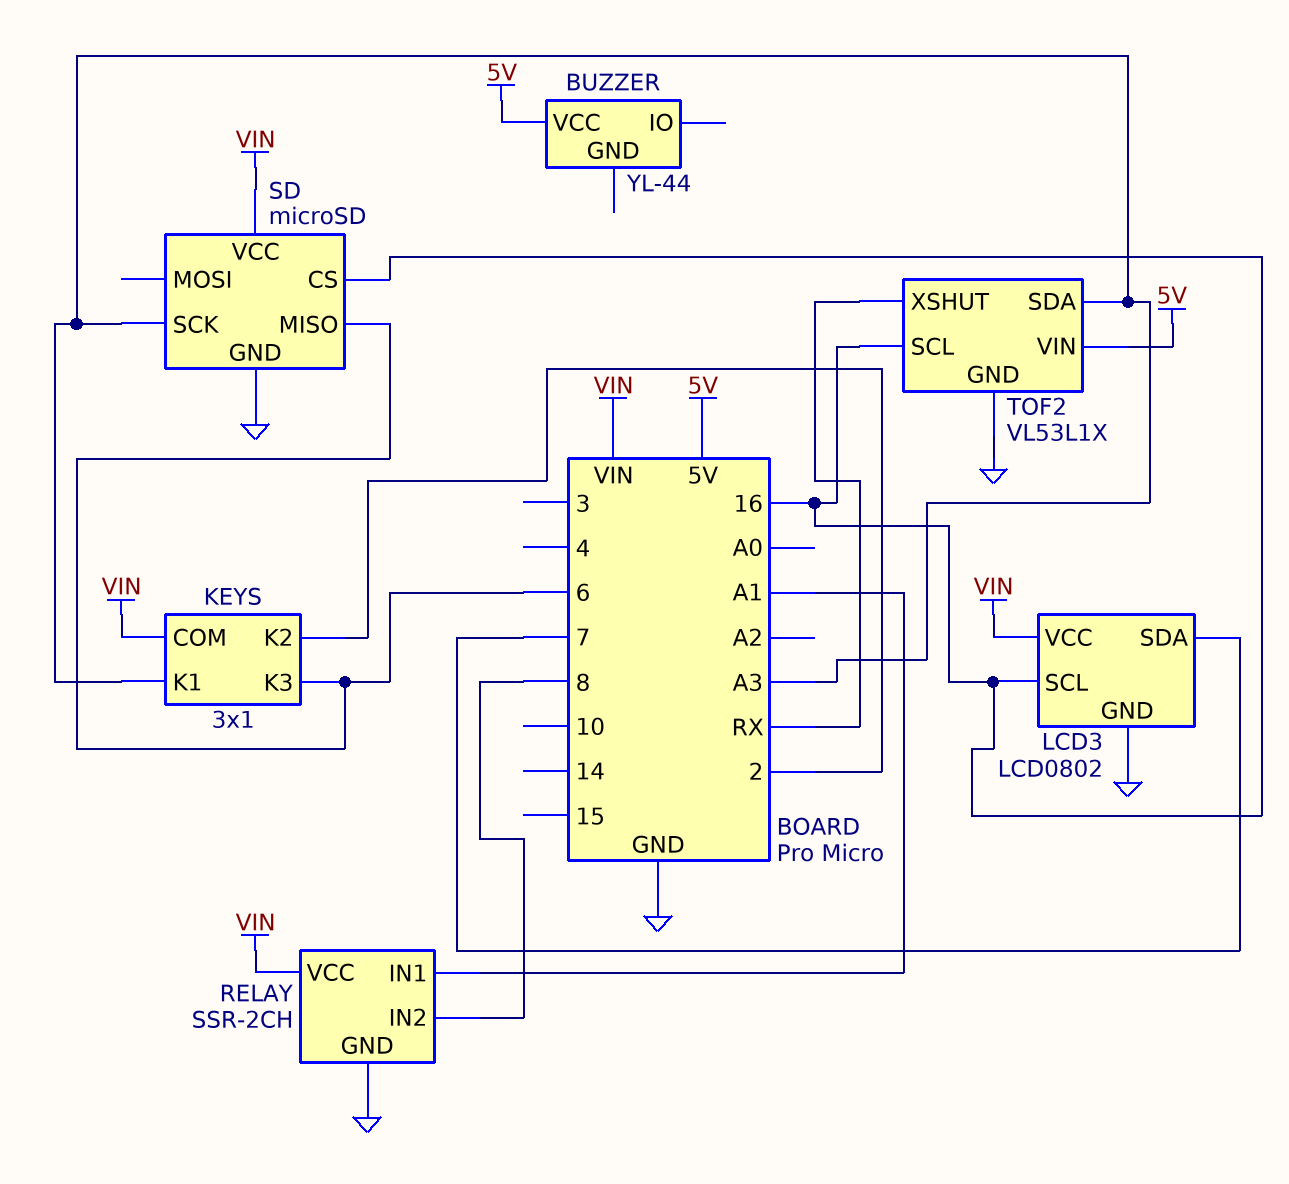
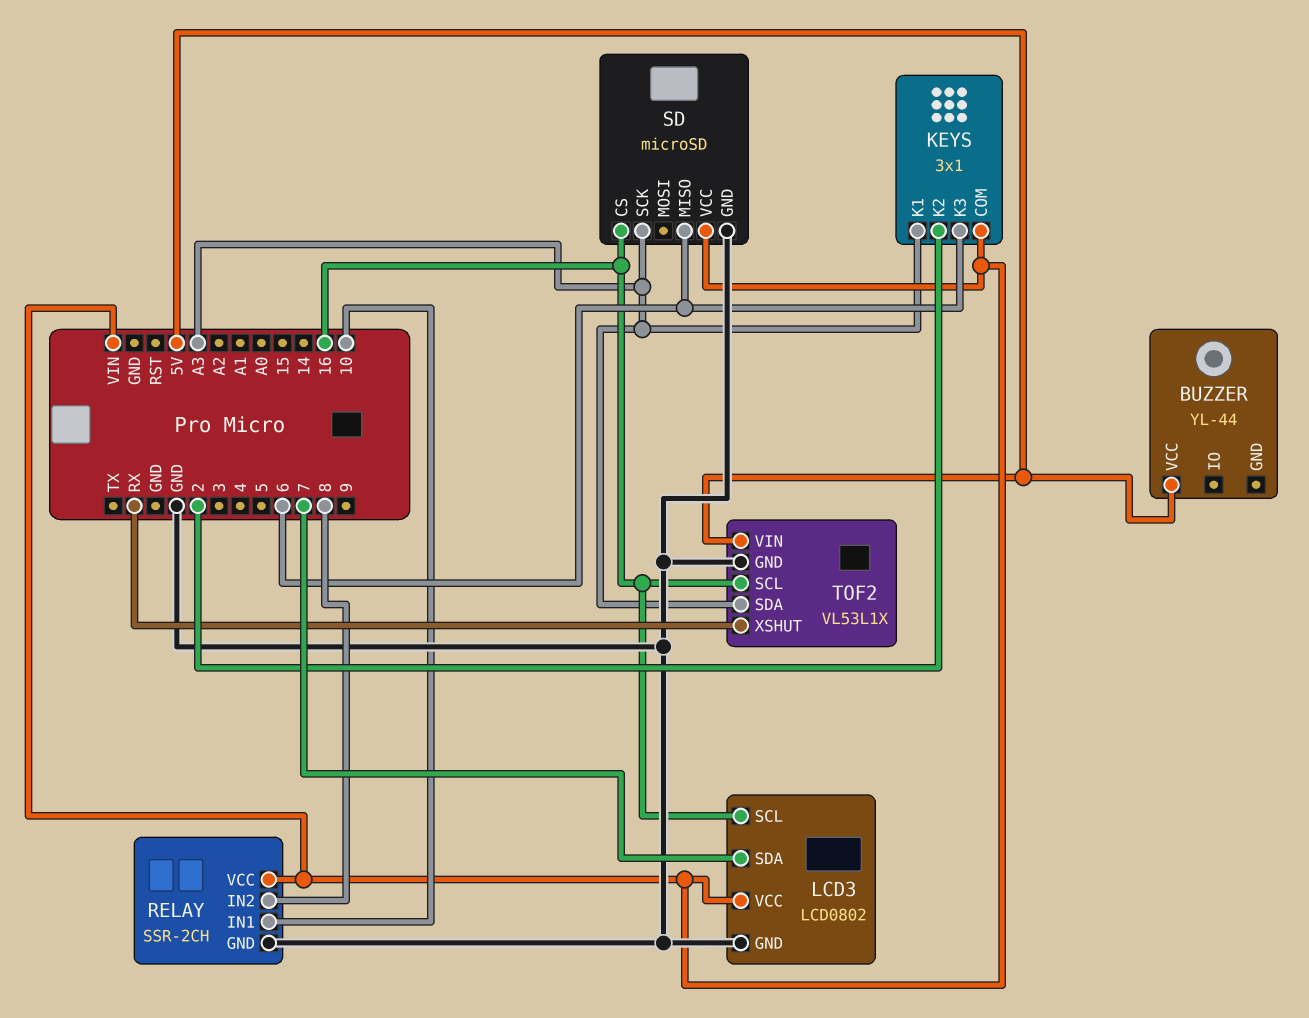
RELAY pin IN1: A1 -> 10

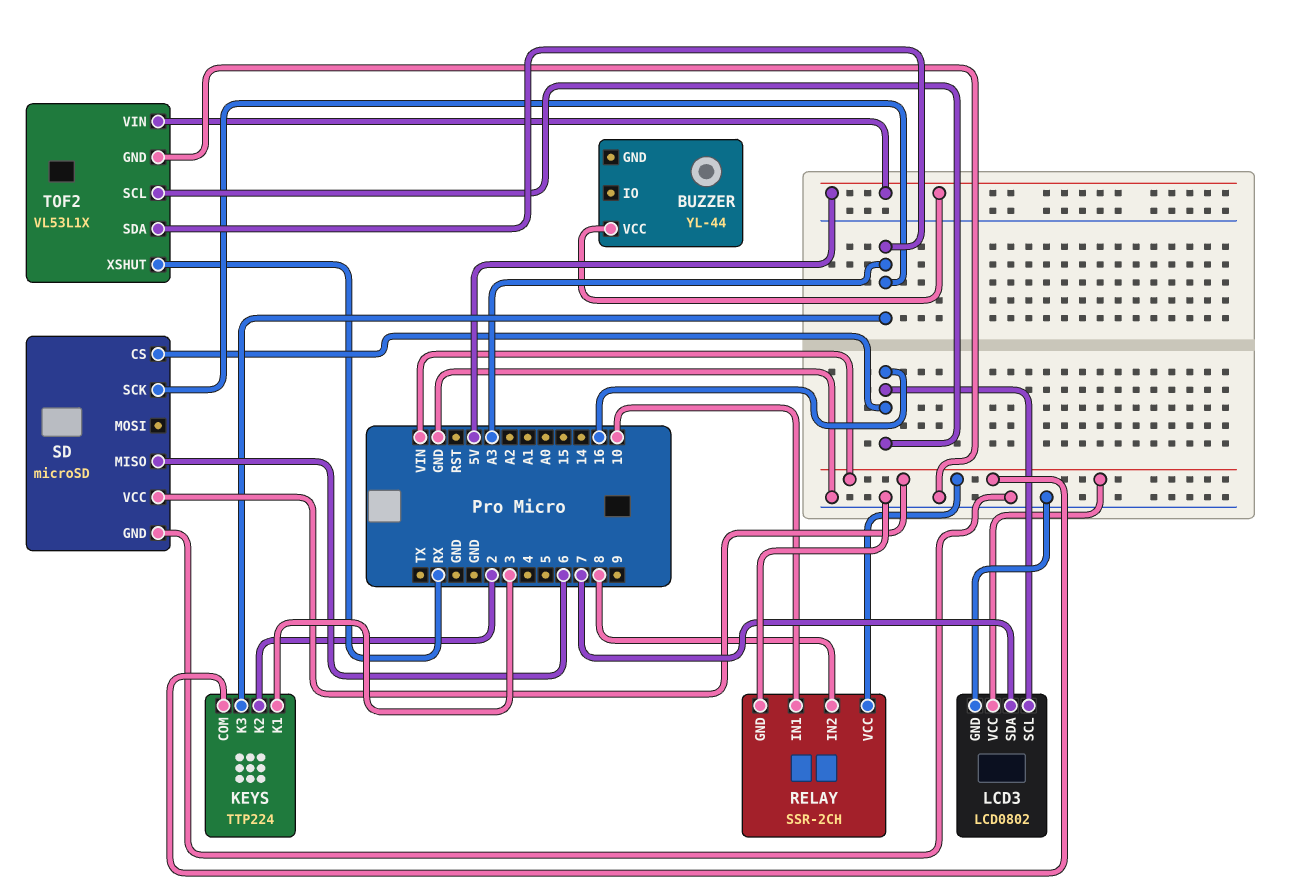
KEYS: 3x1 -> TTP224
KEYS pin K1: A3 -> 3
KEYS pin K3: 6 -> A3

